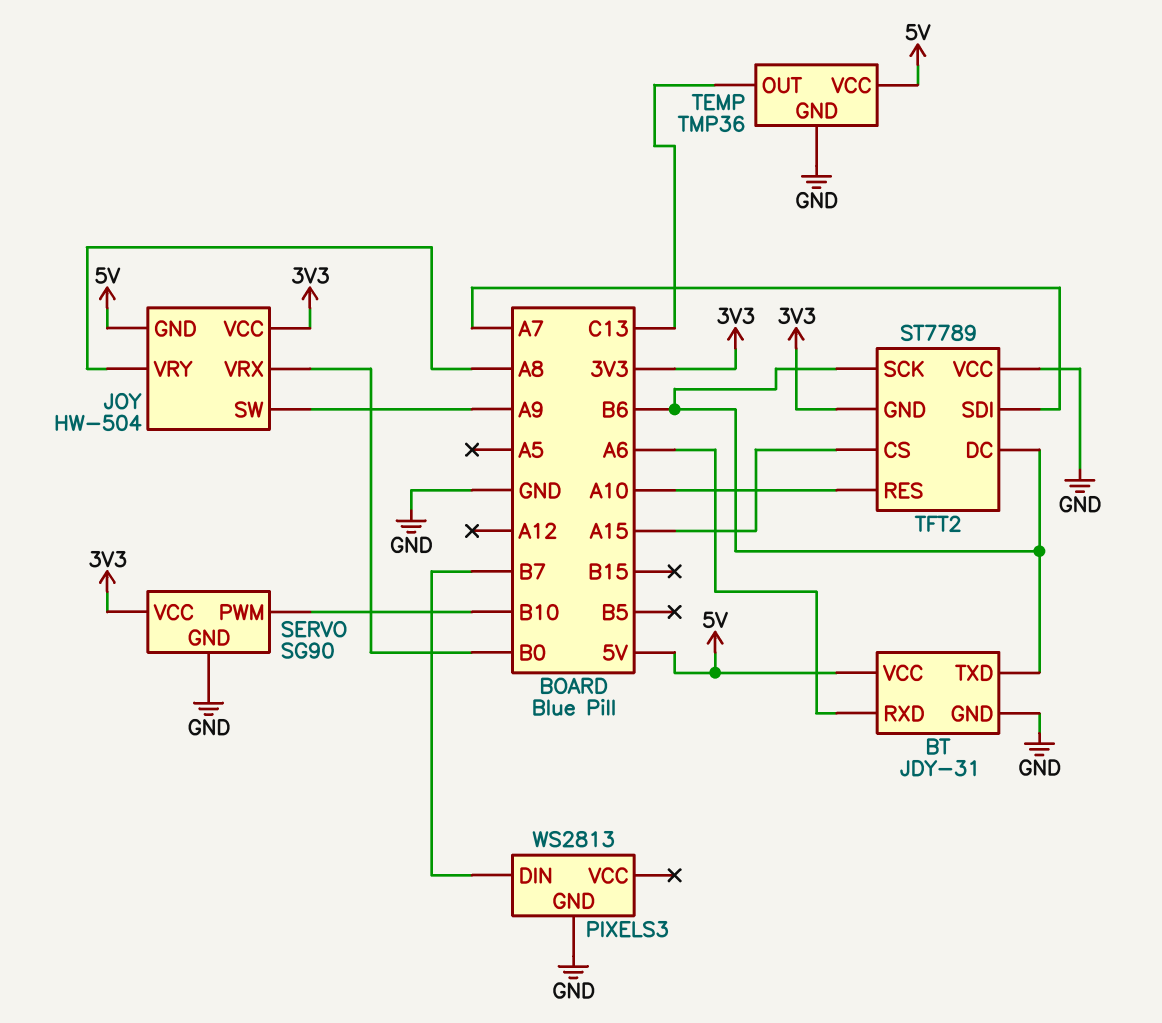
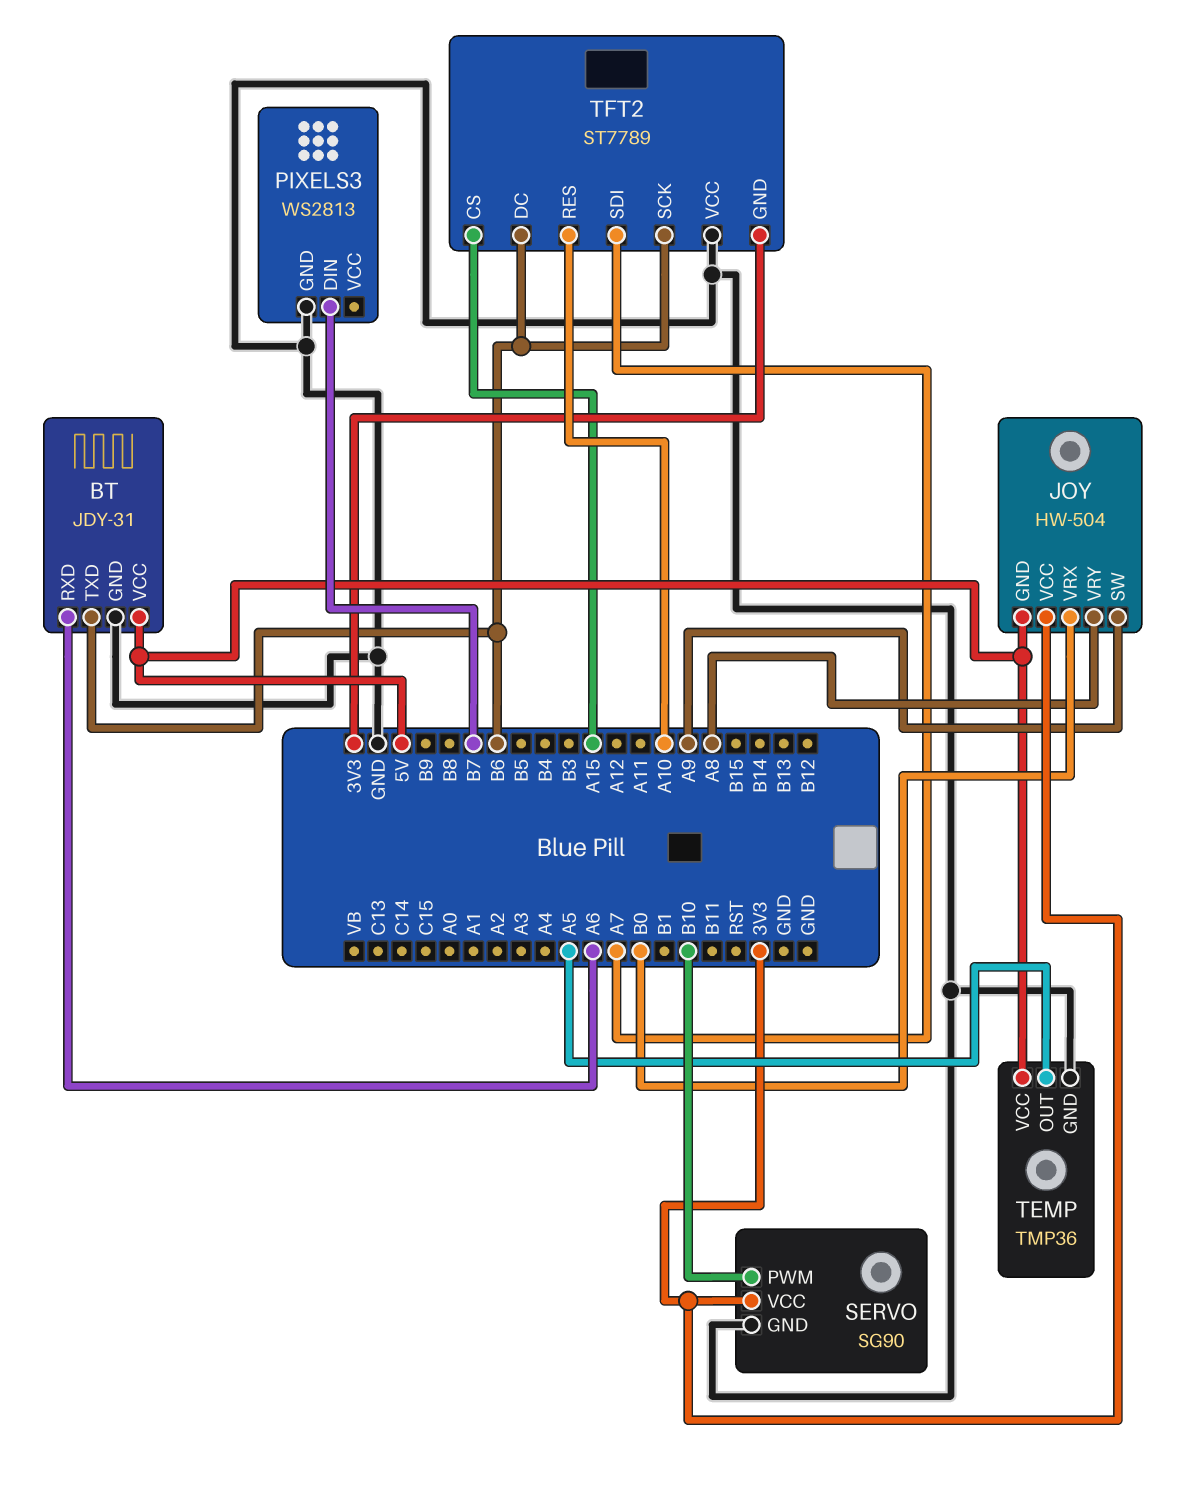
TEMP pin OUT: C13 -> A5

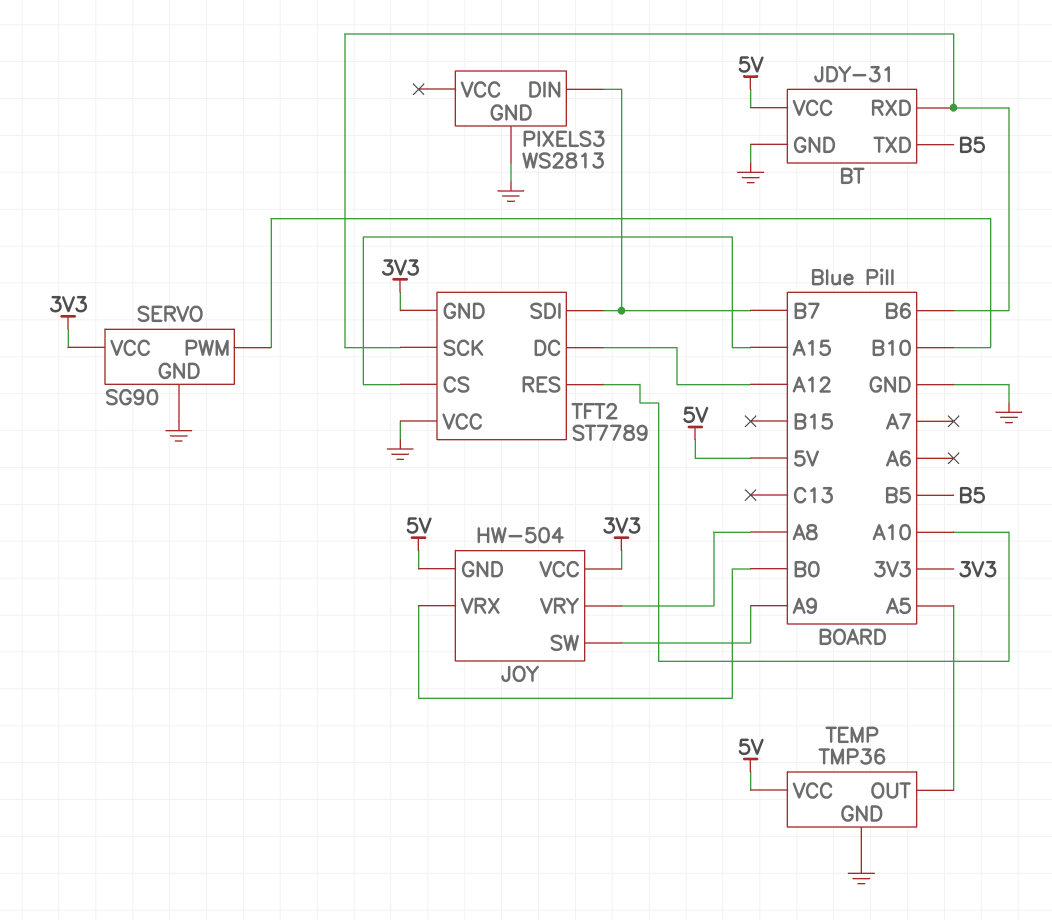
BT pin RXD: A6 -> B6
BT pin TXD: B6 -> B5
TFT2 pin DC: B6 -> A12
TFT2 pin SDI: A7 -> B7

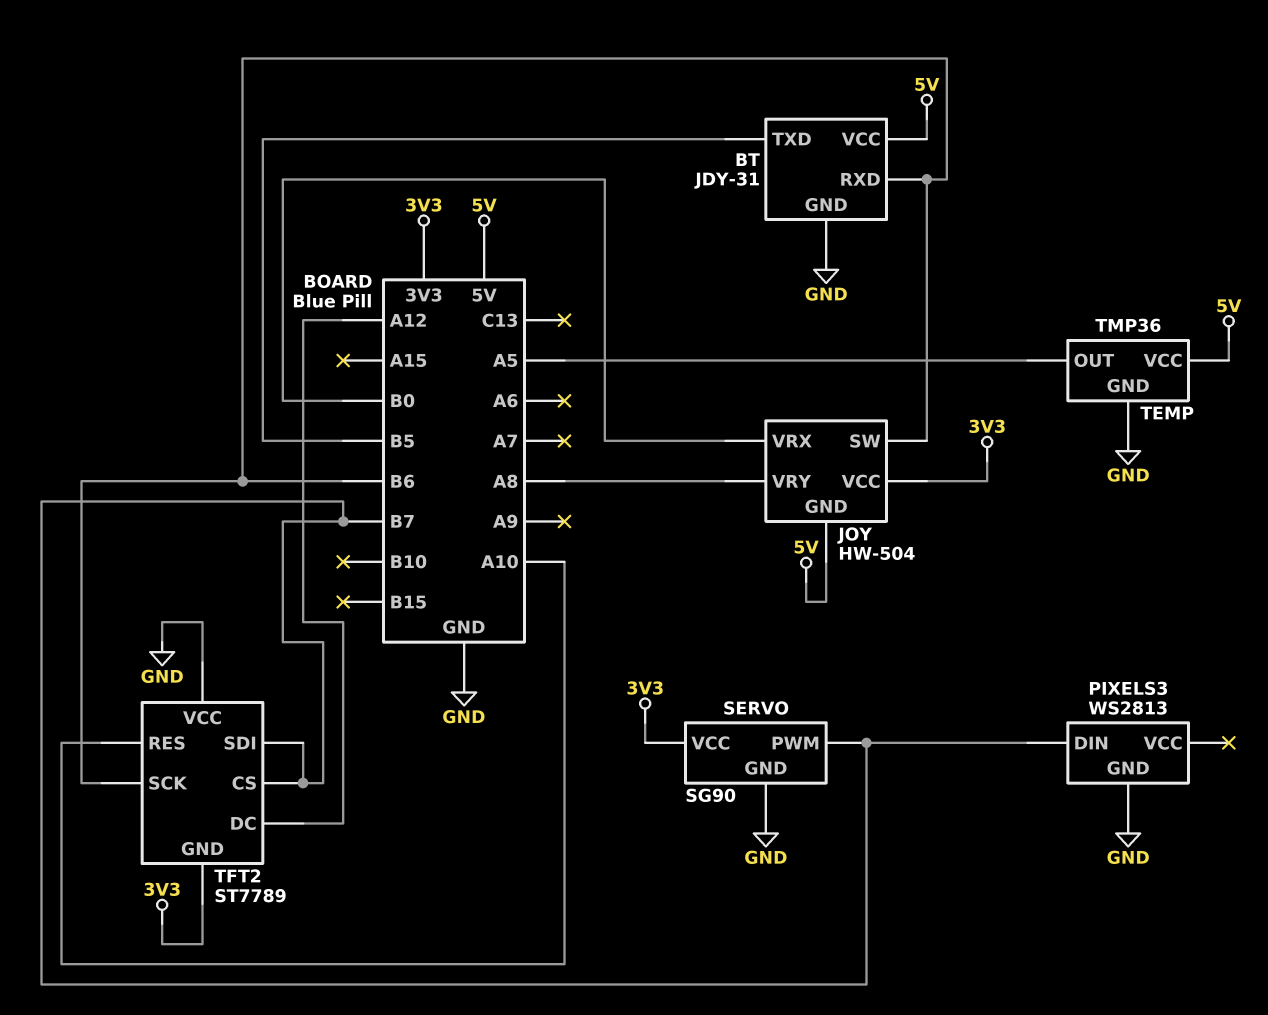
JOY pin SW: A9 -> B6
SERVO pin PWM: B10 -> B7
TFT2 pin CS: A15 -> B7

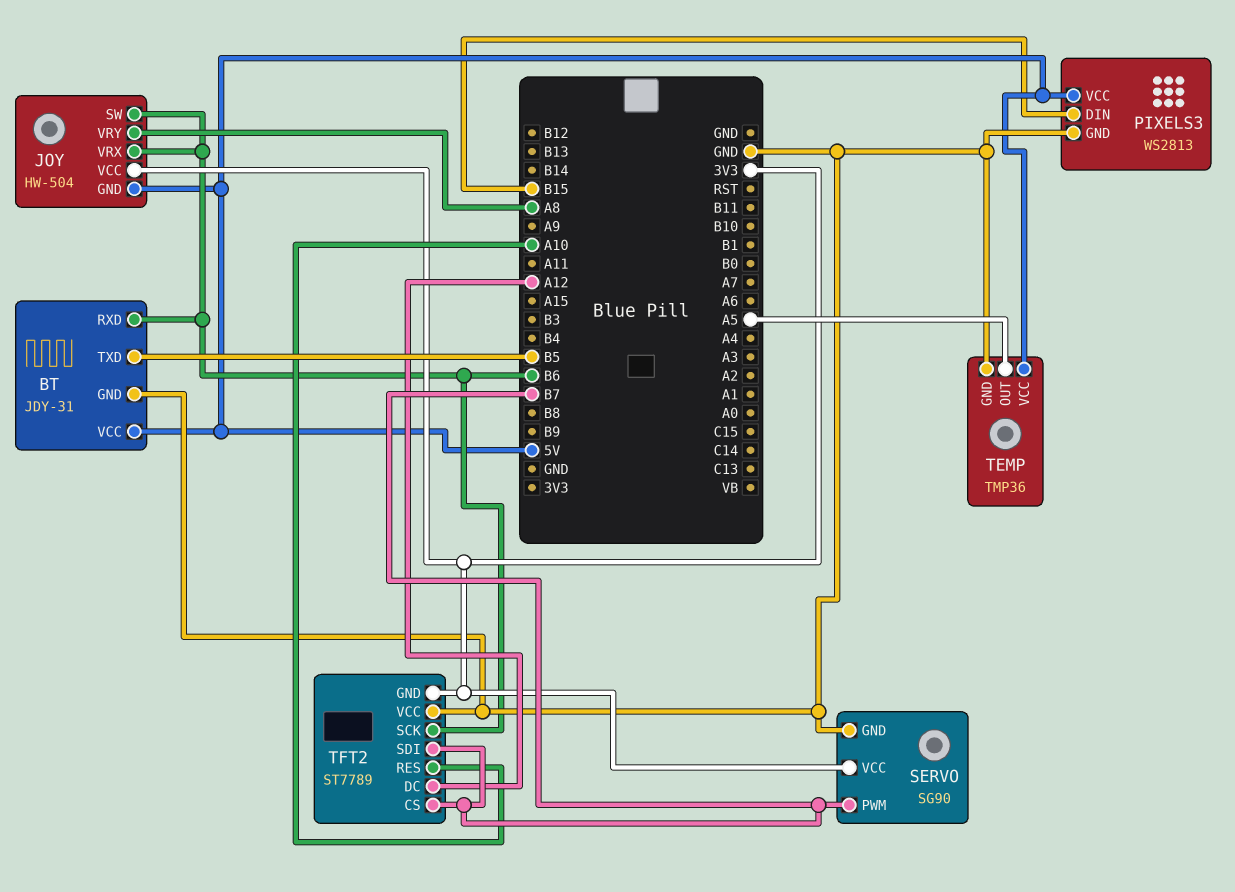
JOY pin VRX: B0 -> B6
PIXELS3 pin DIN: B7 -> B15
PIXELS3 pin VCC: none -> 5V

